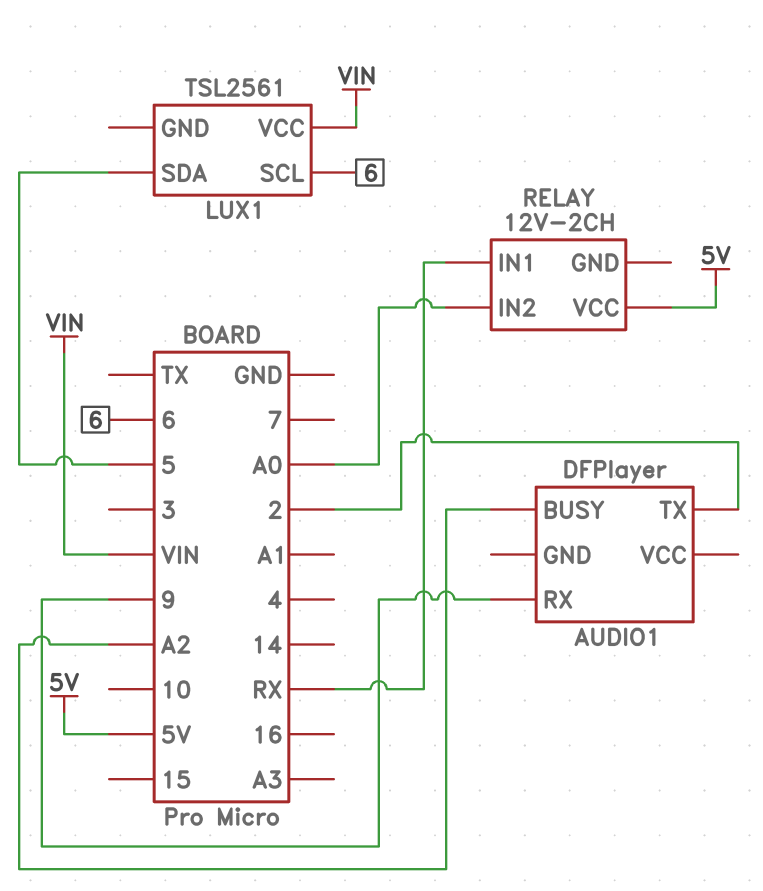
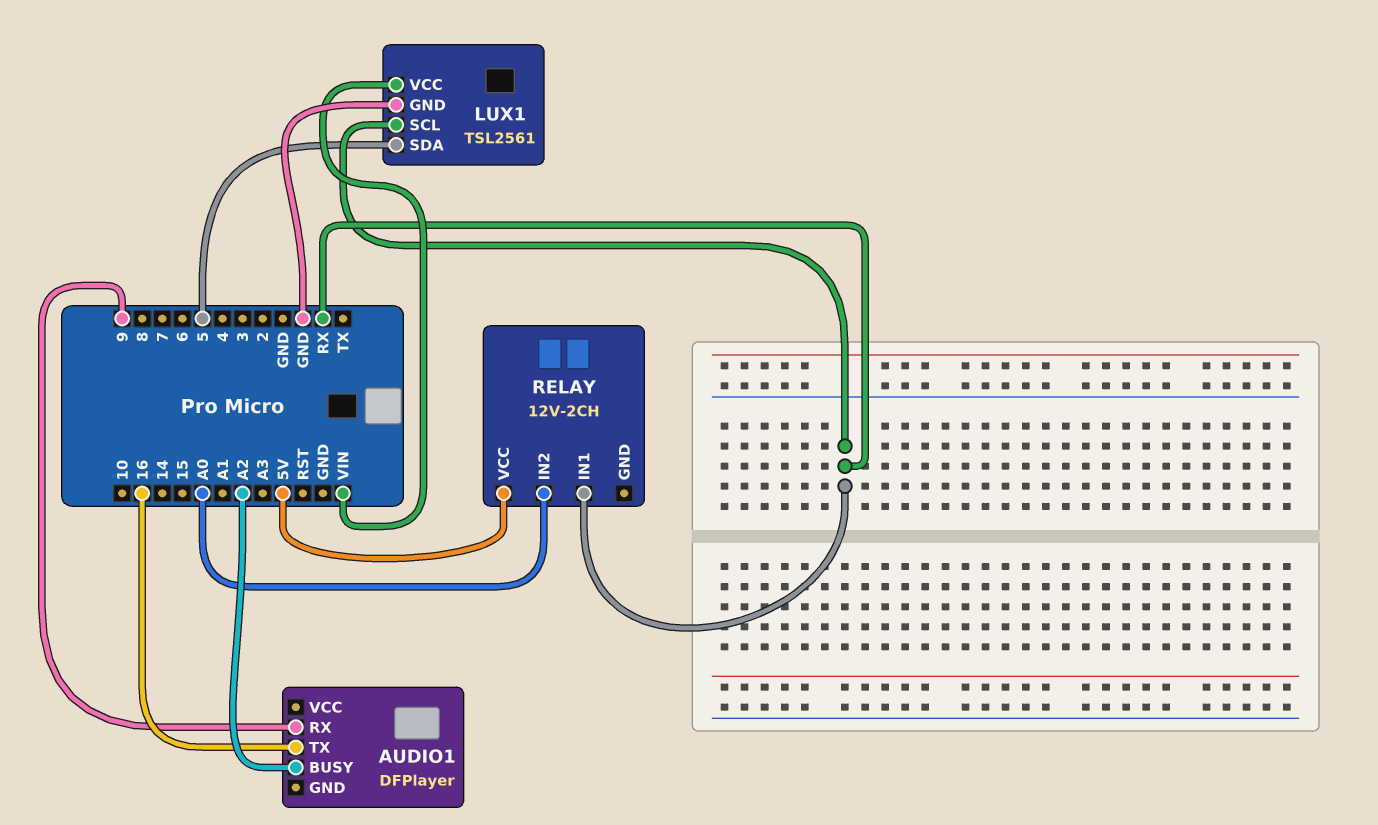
AUDIO1 pin TX: 2 -> 16
LUX1 pin GND: none -> GND
LUX1 pin SCL: 6 -> RX

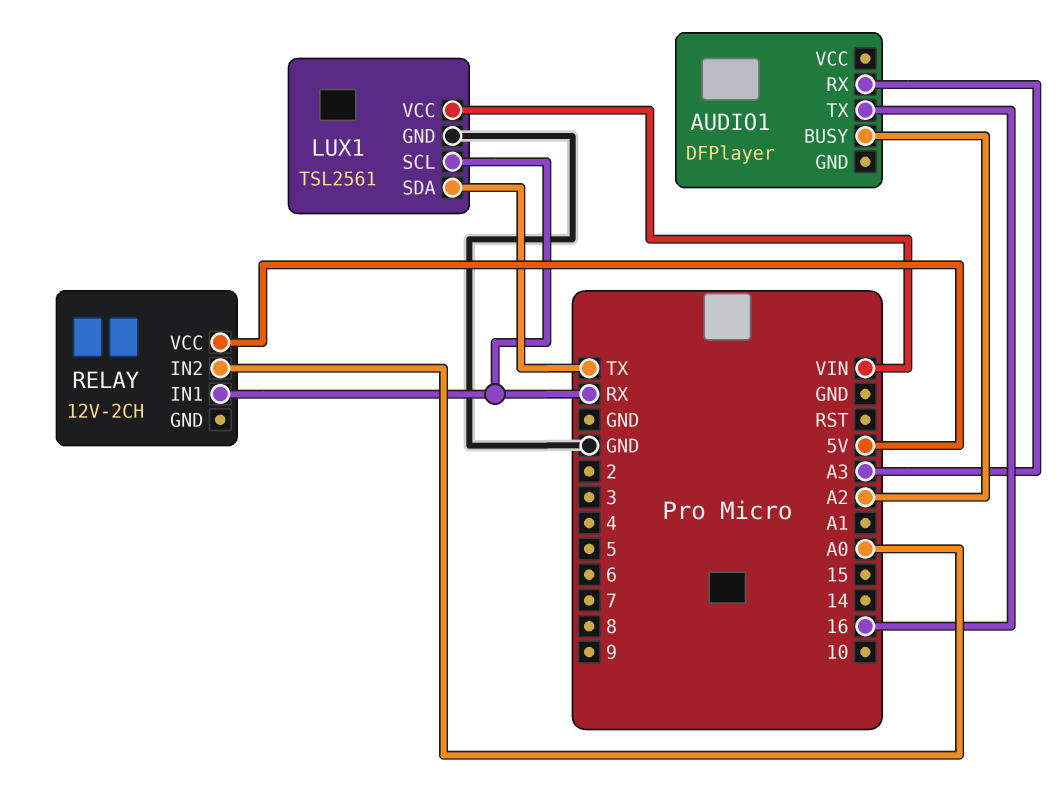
AUDIO1 pin RX: 9 -> A3
LUX1 pin SDA: 5 -> TX

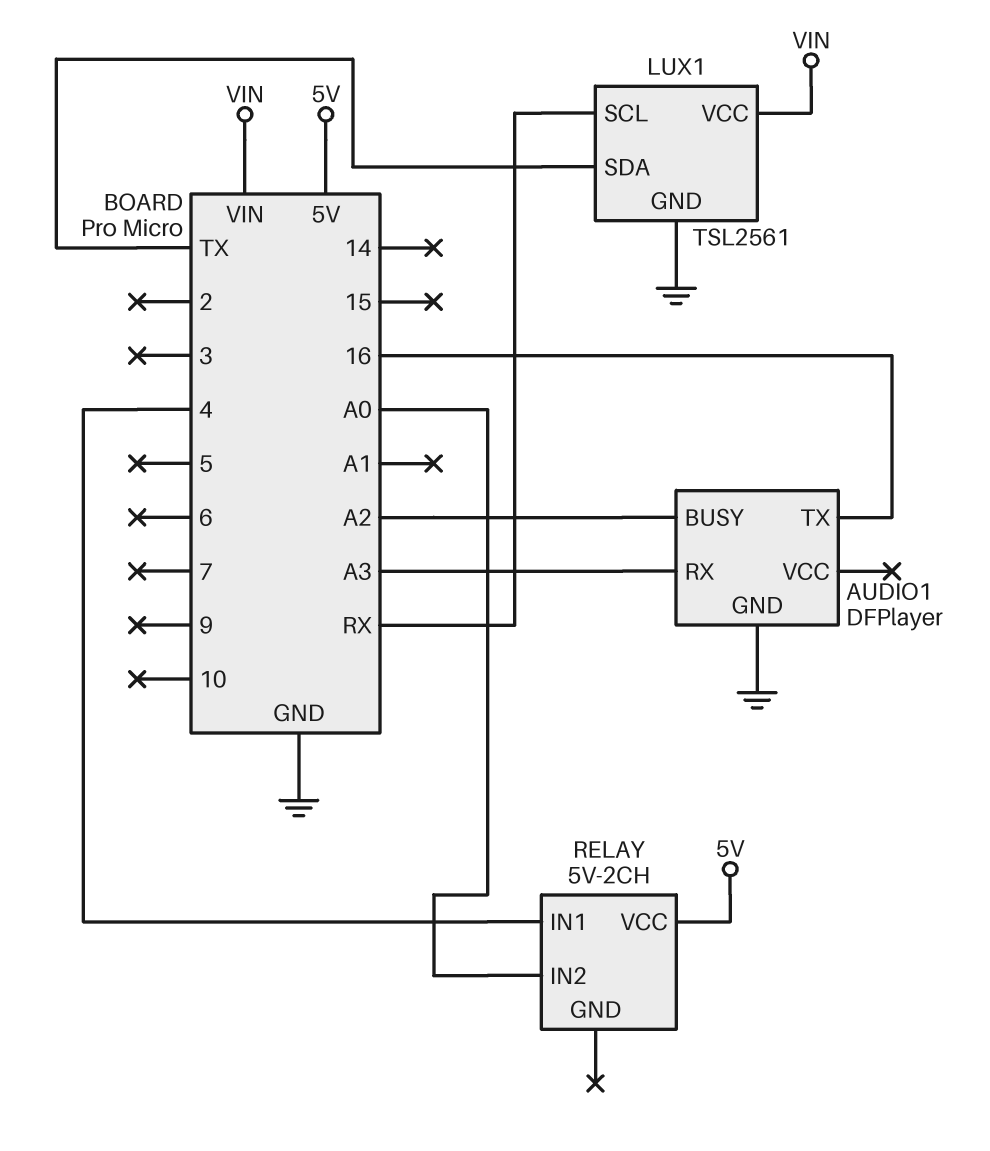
AUDIO1 pin GND: none -> GND
RELAY: 12V-2CH -> 5V-2CH
RELAY pin IN1: RX -> 4

